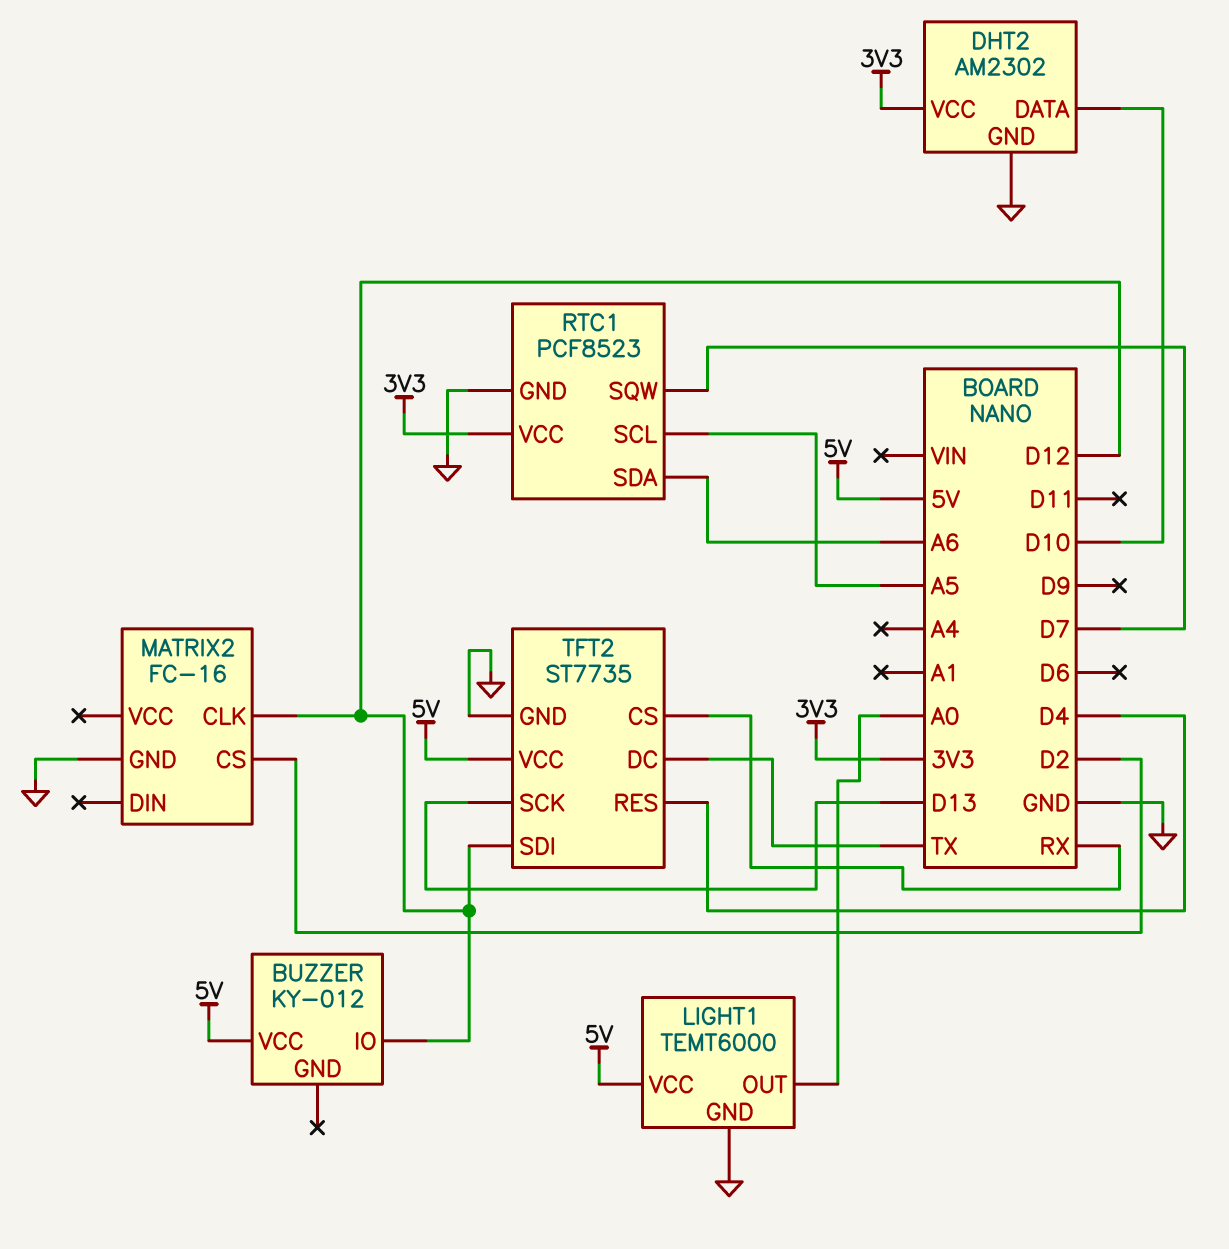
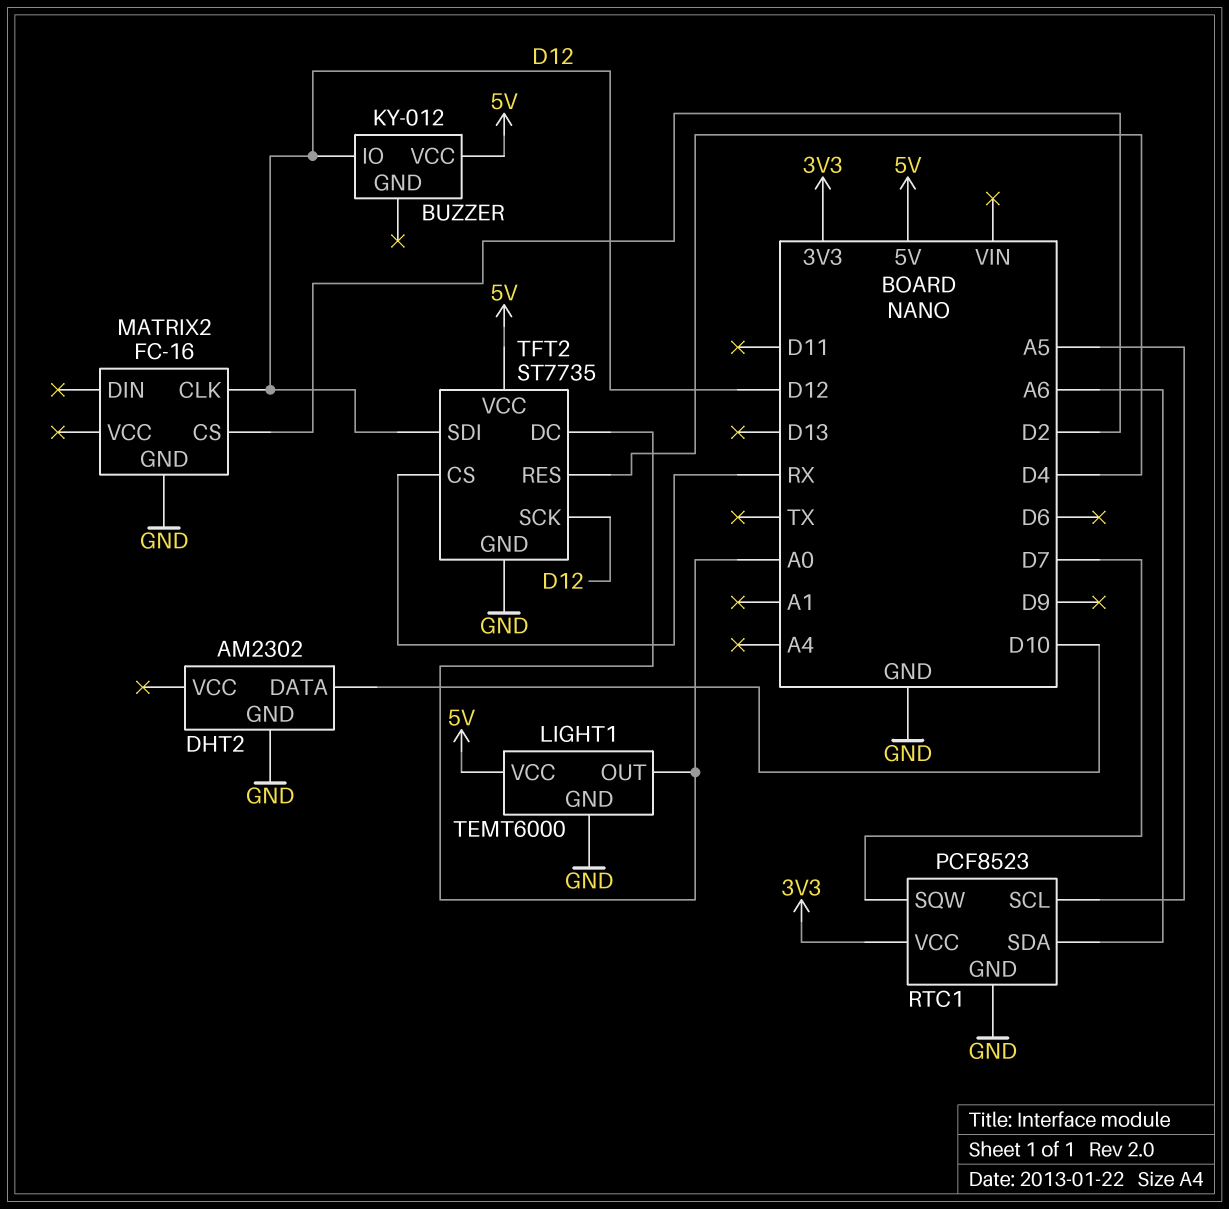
DHT2 pin VCC: 3V3 -> none
TFT2 pin DC: TX -> A0
TFT2 pin SCK: D13 -> D12

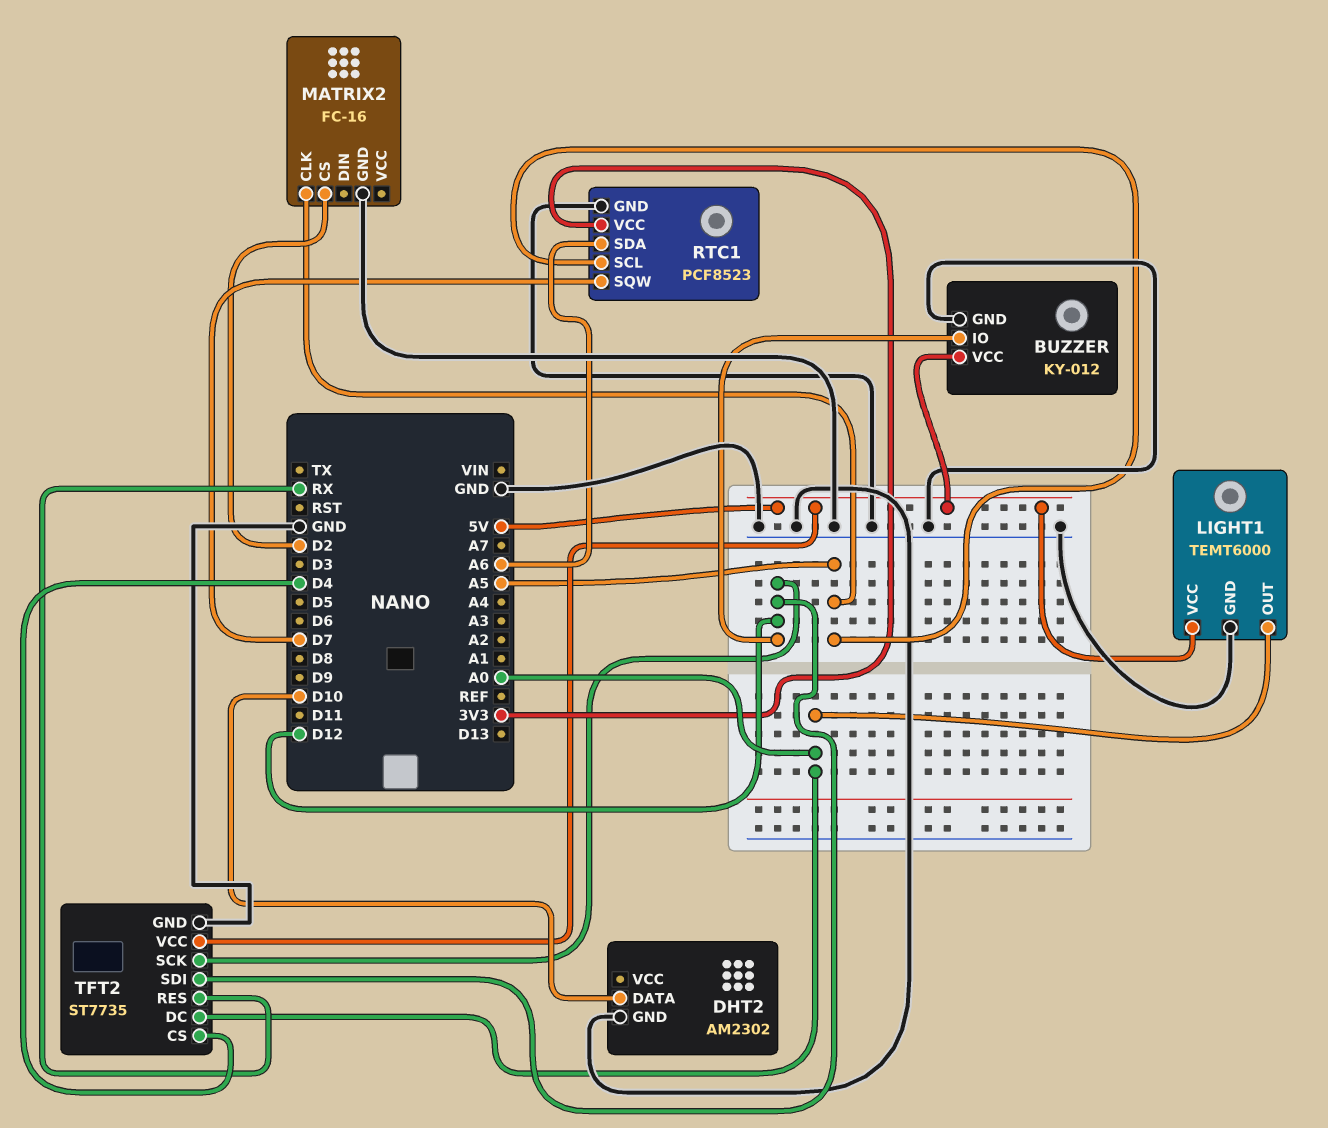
BUZZER pin GND: none -> GND
MATRIX2 pin CLK: D12 -> A5
TFT2 pin CS: RX -> D4
TFT2 pin RES: D4 -> RX

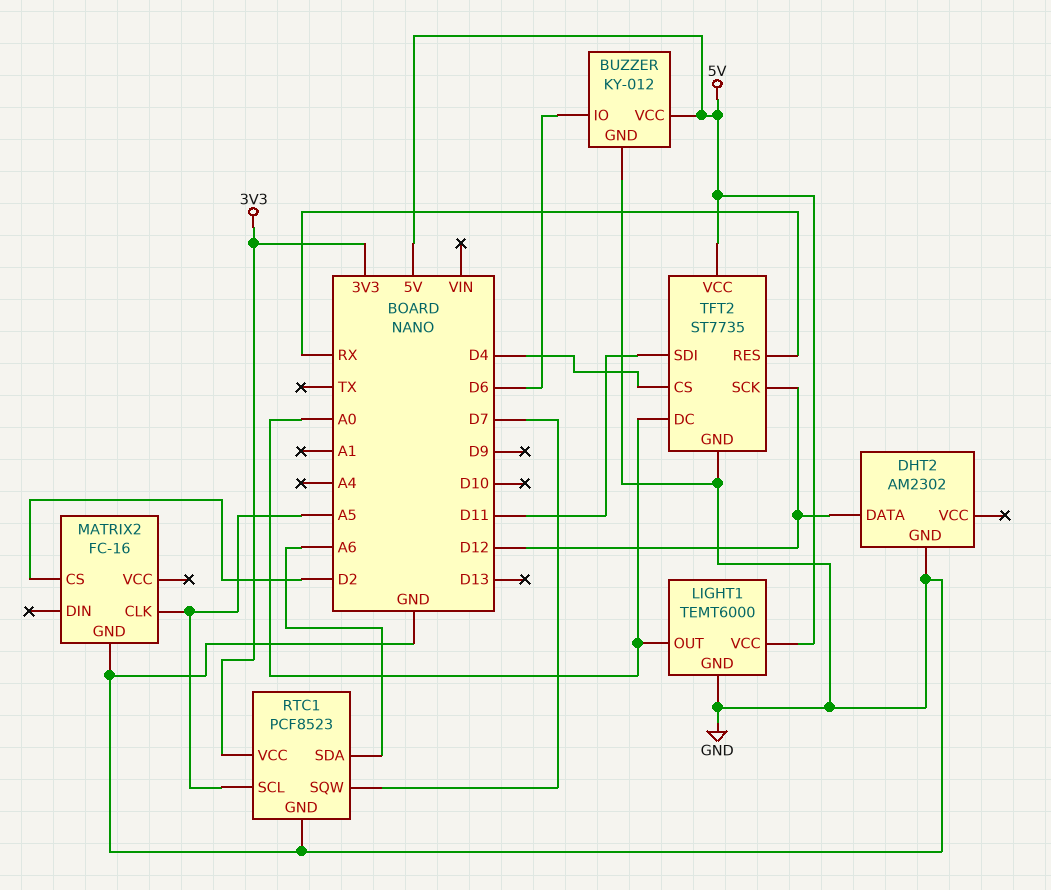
BUZZER pin IO: D12 -> D6
DHT2 pin DATA: D10 -> D12
TFT2 pin SDI: D12 -> D11

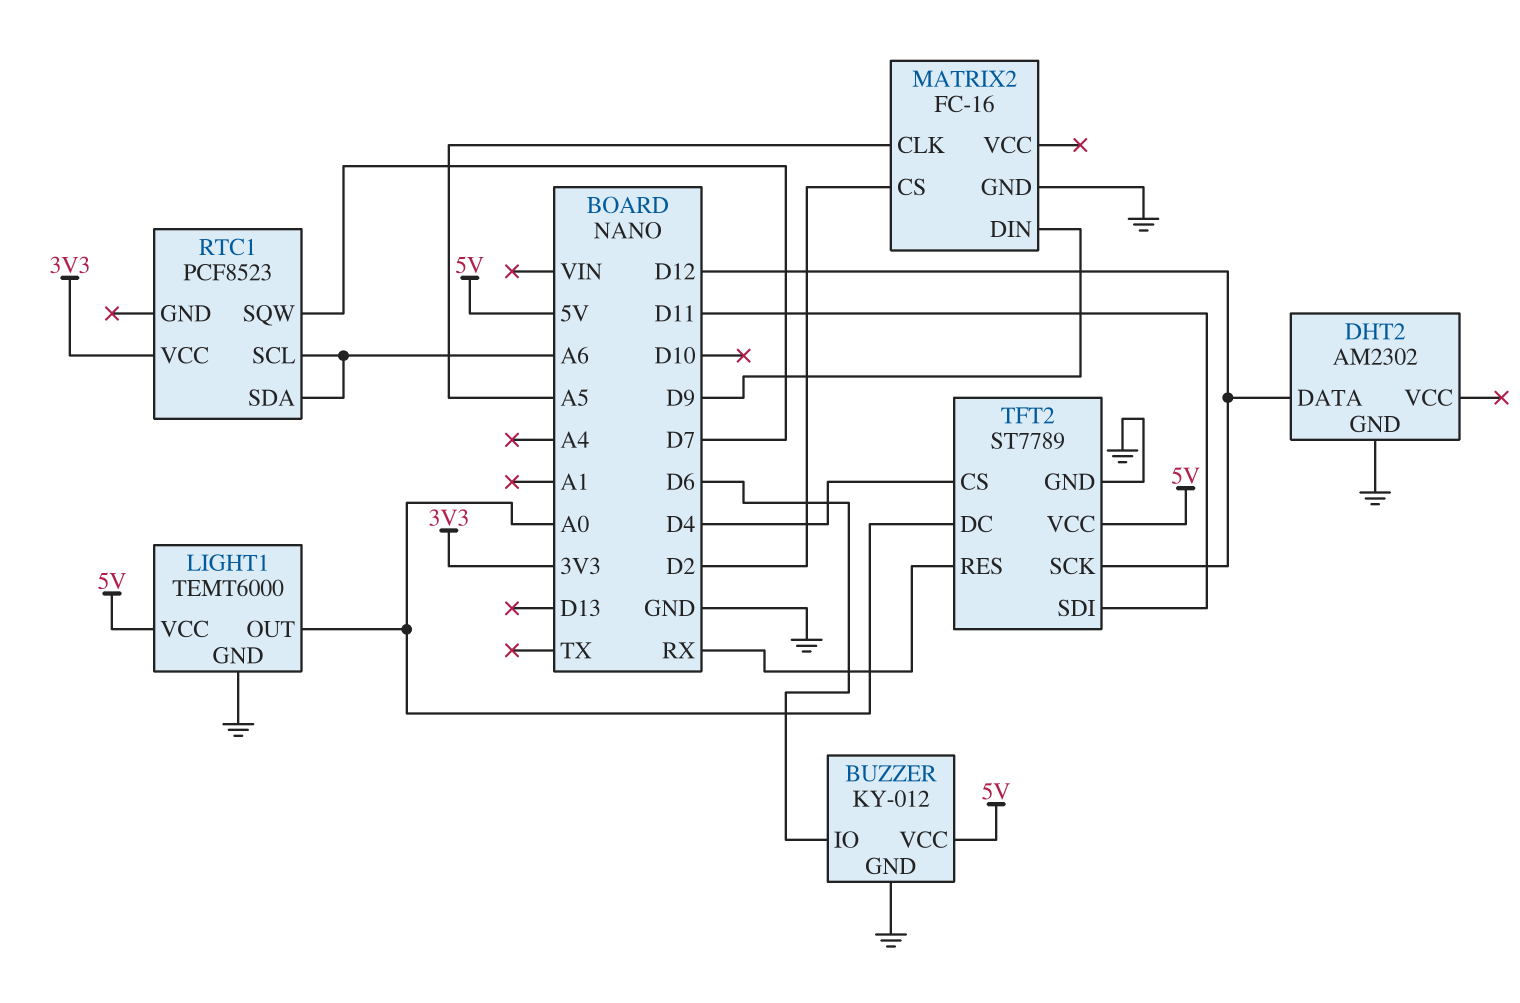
MATRIX2 pin DIN: none -> D9
RTC1 pin GND: GND -> none
RTC1 pin SCL: A5 -> A6
TFT2: ST7735 -> ST7789

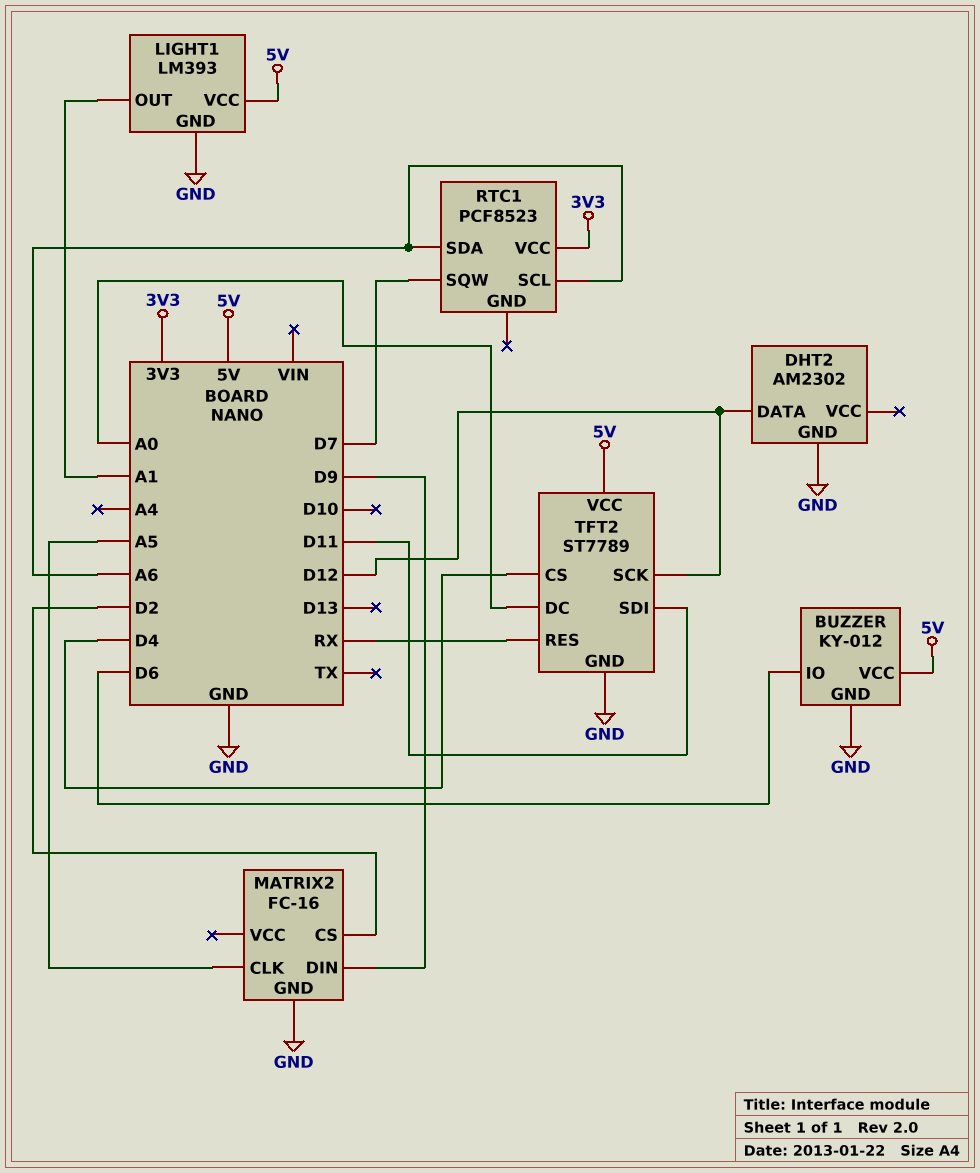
LIGHT1: TEMT6000 -> LM393
LIGHT1 pin OUT: A0 -> A1

